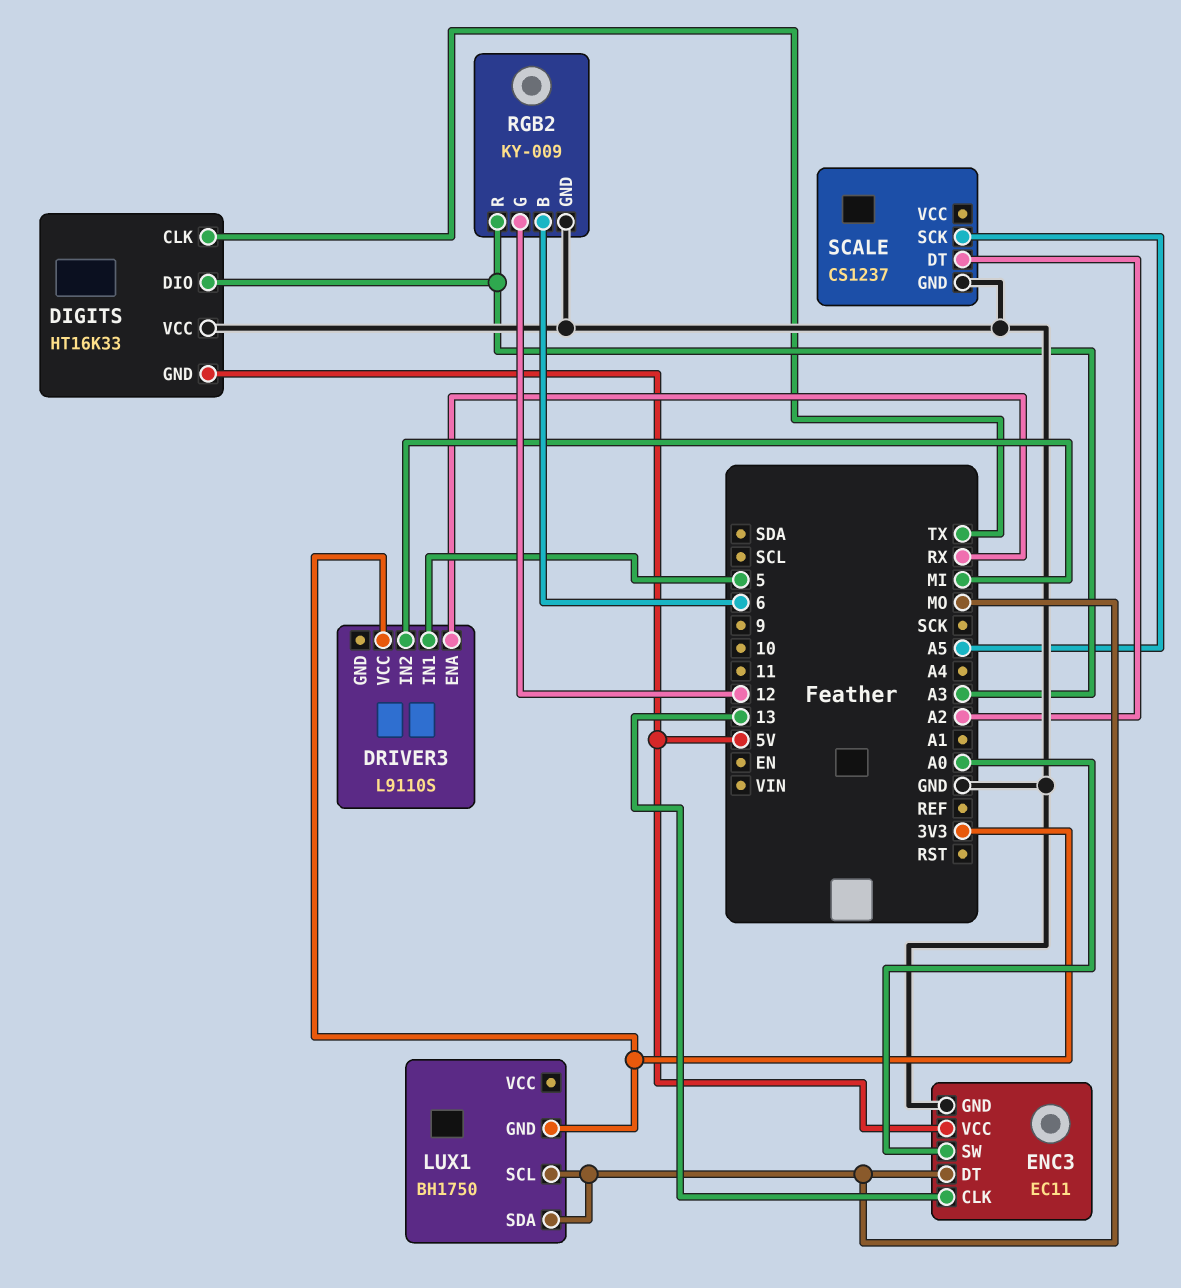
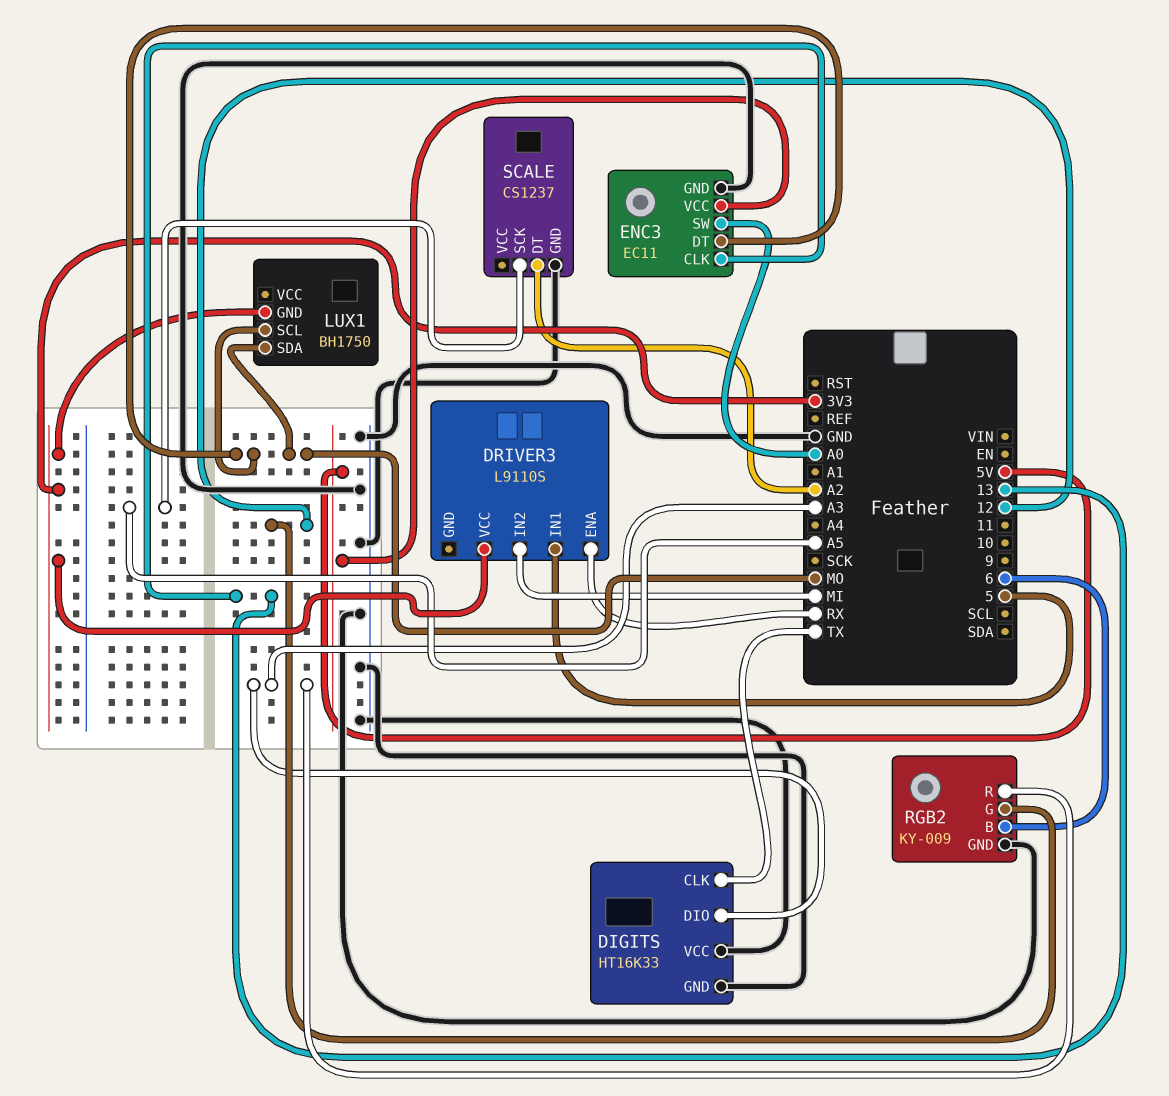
DIGITS pin GND: 5V -> GND

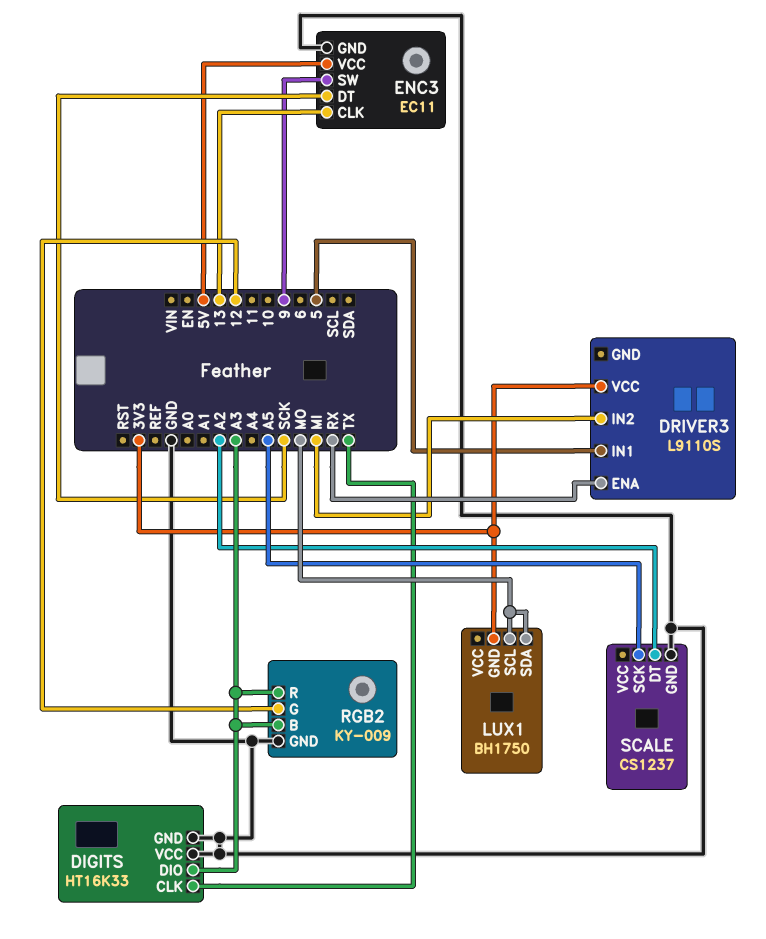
ENC3 pin DT: MO -> SCK
ENC3 pin SW: A0 -> 9
RGB2 pin B: 6 -> A3

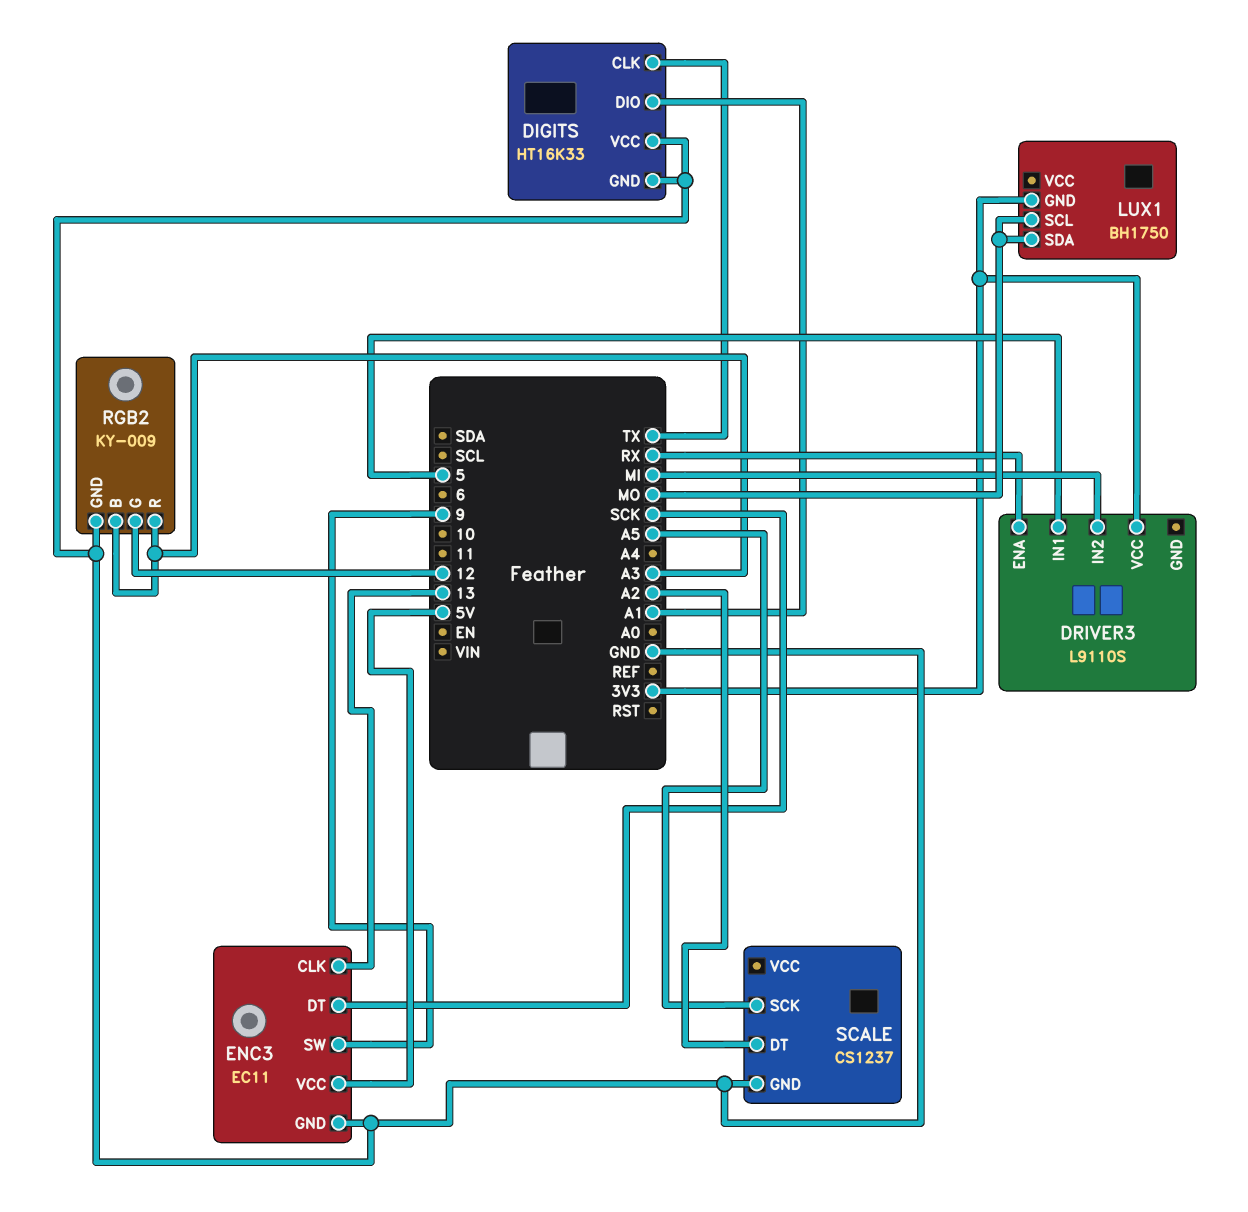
DIGITS pin DIO: A3 -> A1

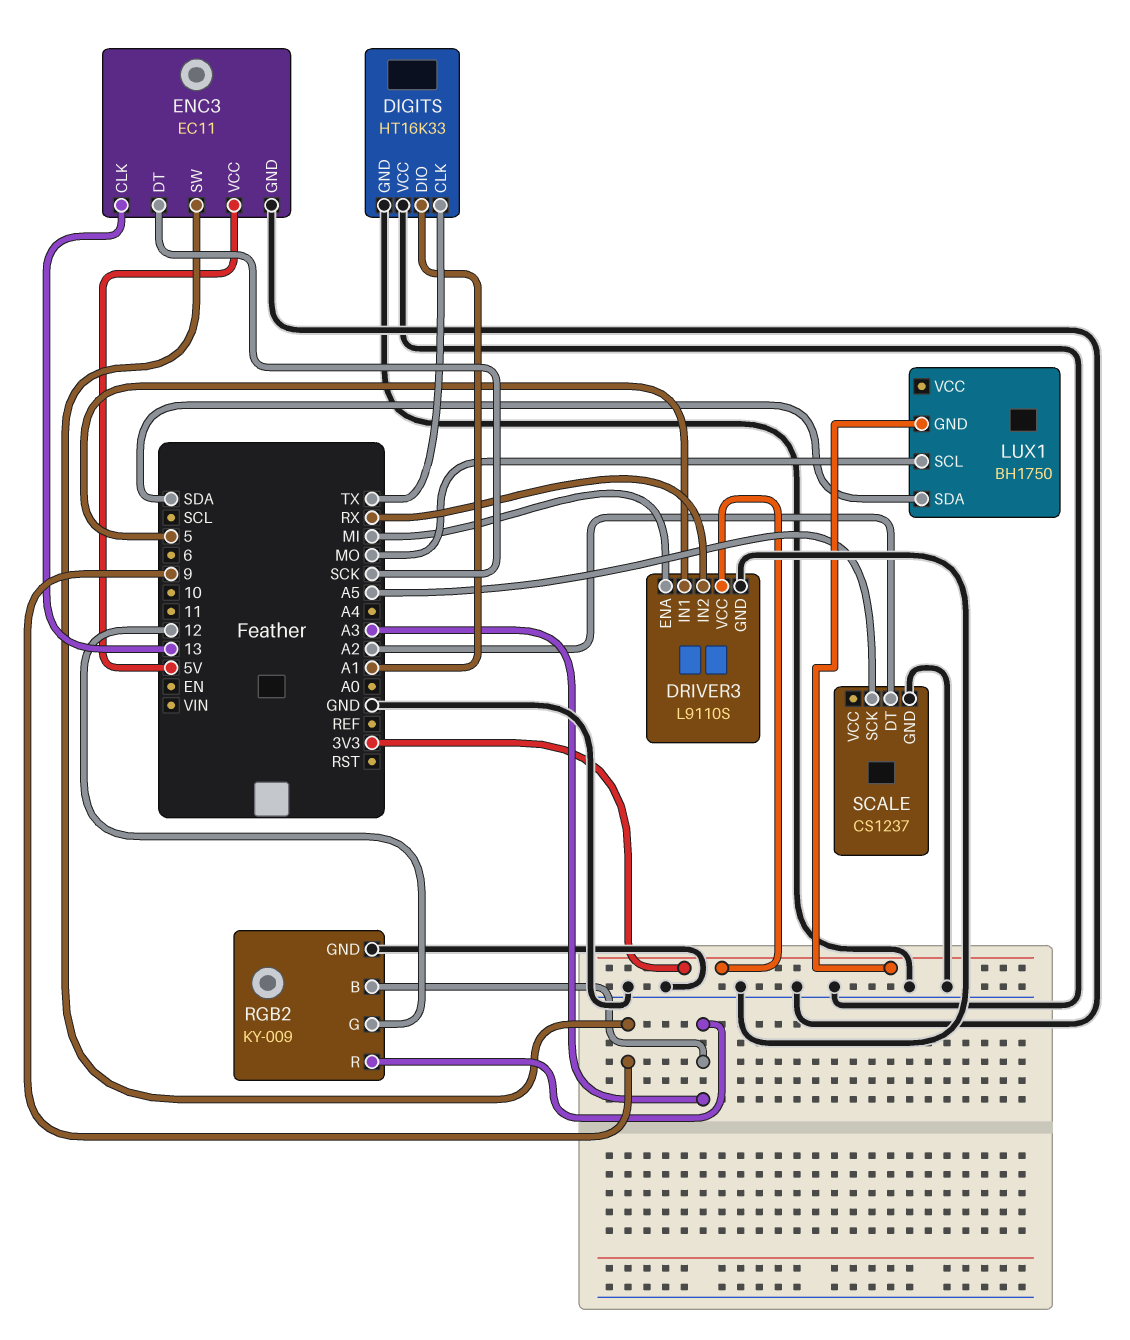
DRIVER3 pin ENA: RX -> MI
DRIVER3 pin GND: none -> GND
DRIVER3 pin IN2: MI -> RX
LUX1 pin SDA: MO -> SDA

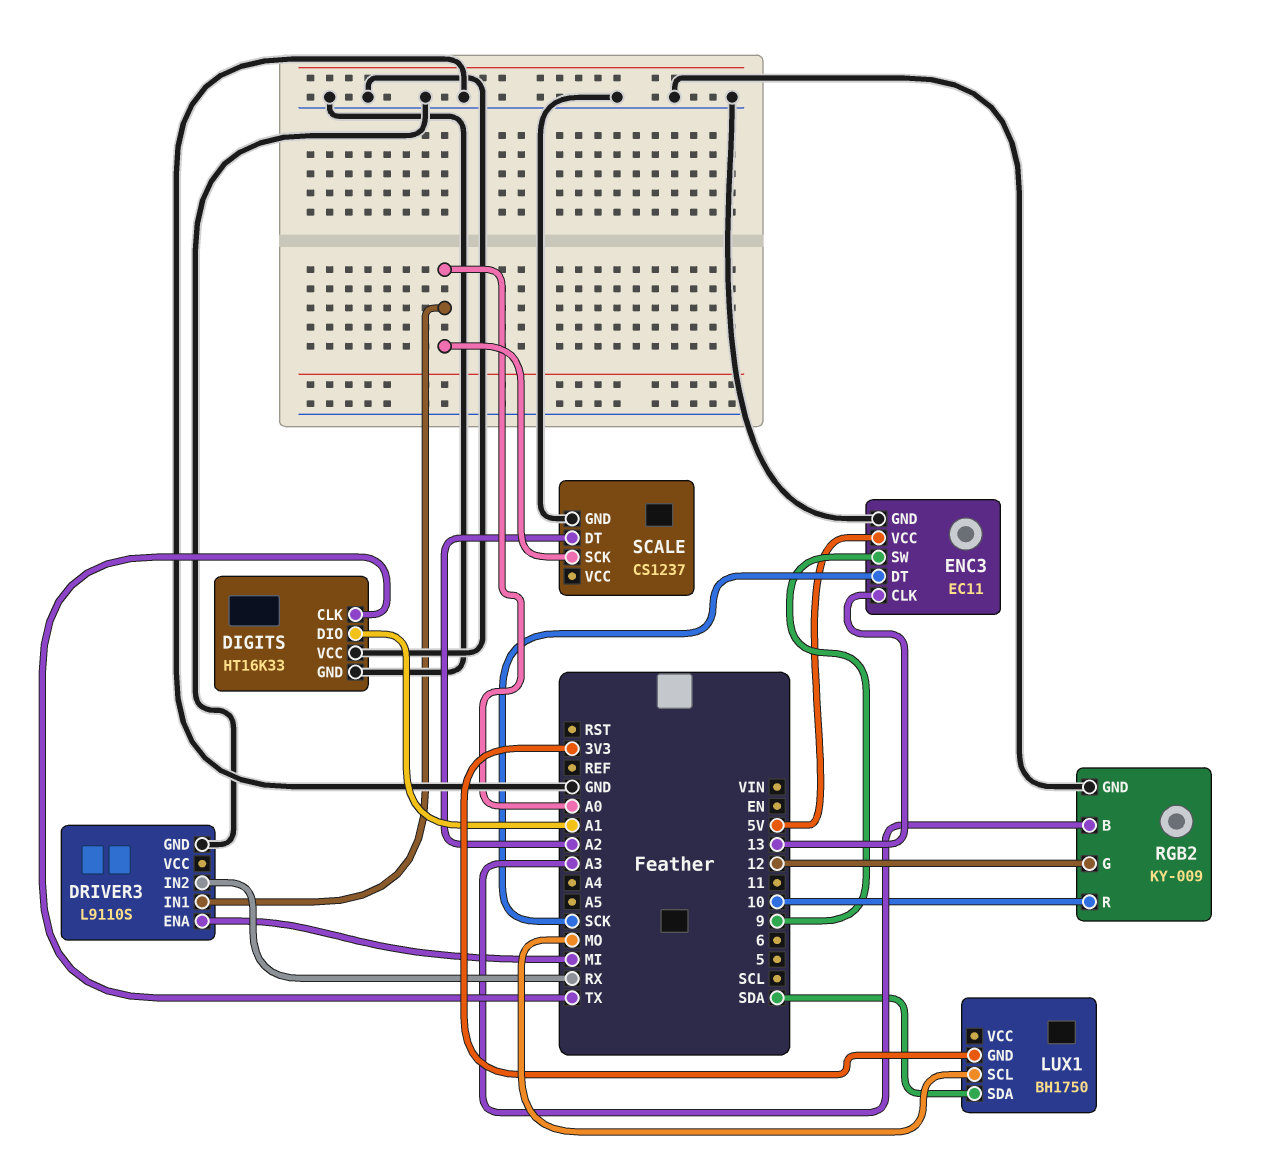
DRIVER3 pin IN1: 5 -> A0
DRIVER3 pin VCC: 3V3 -> none
RGB2 pin R: A3 -> 10
SCALE pin SCK: A5 -> A0

